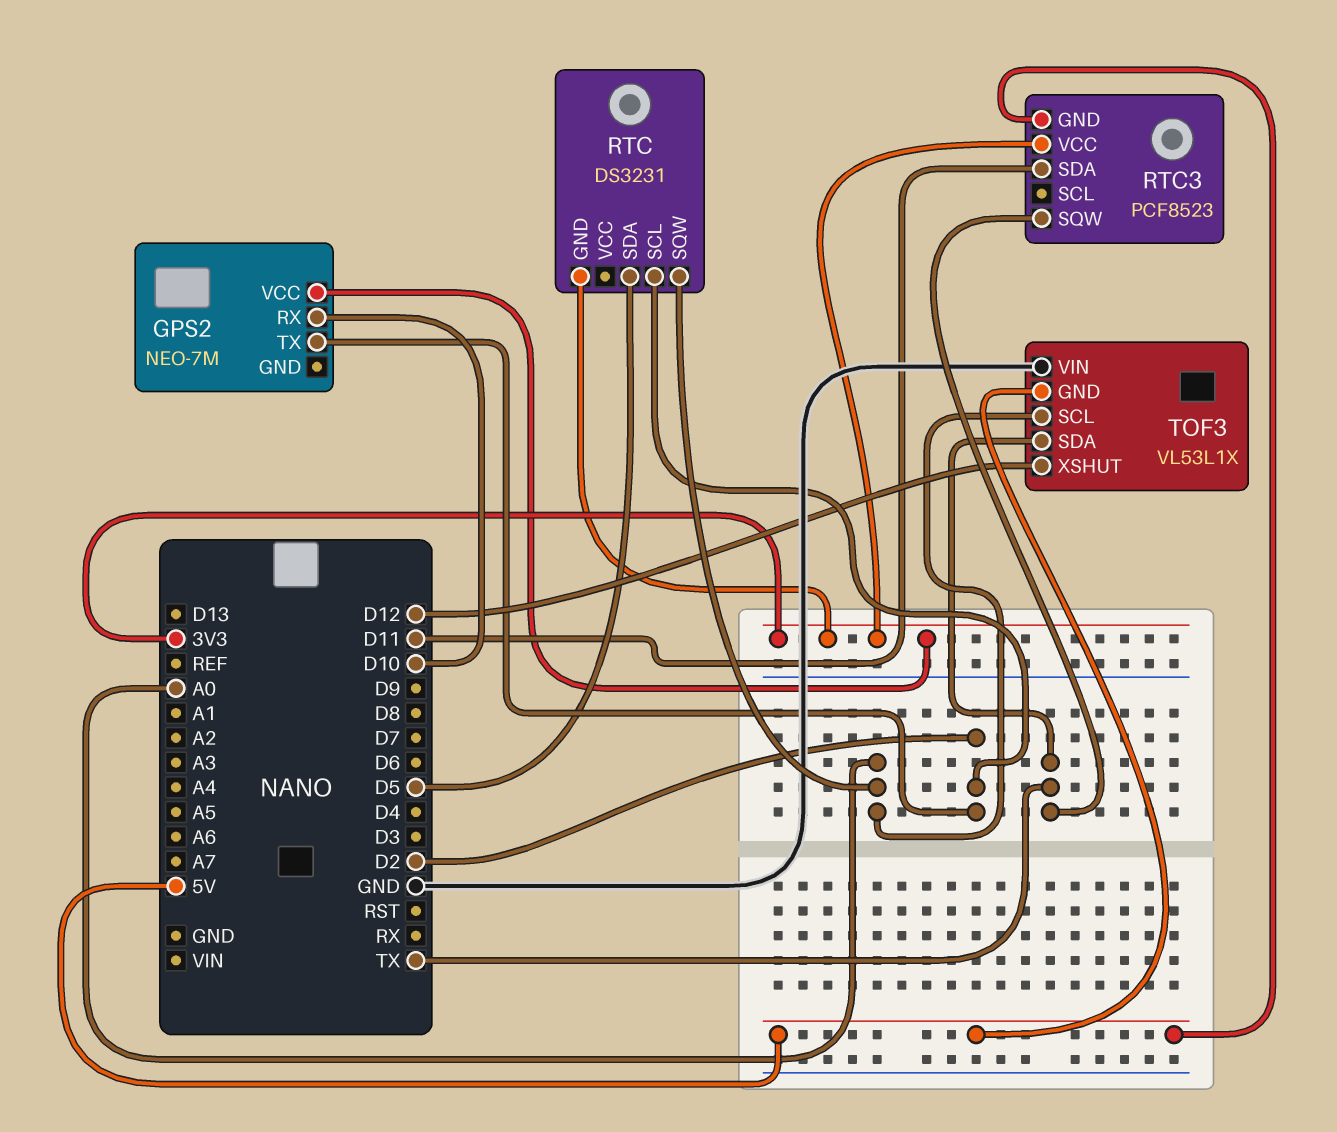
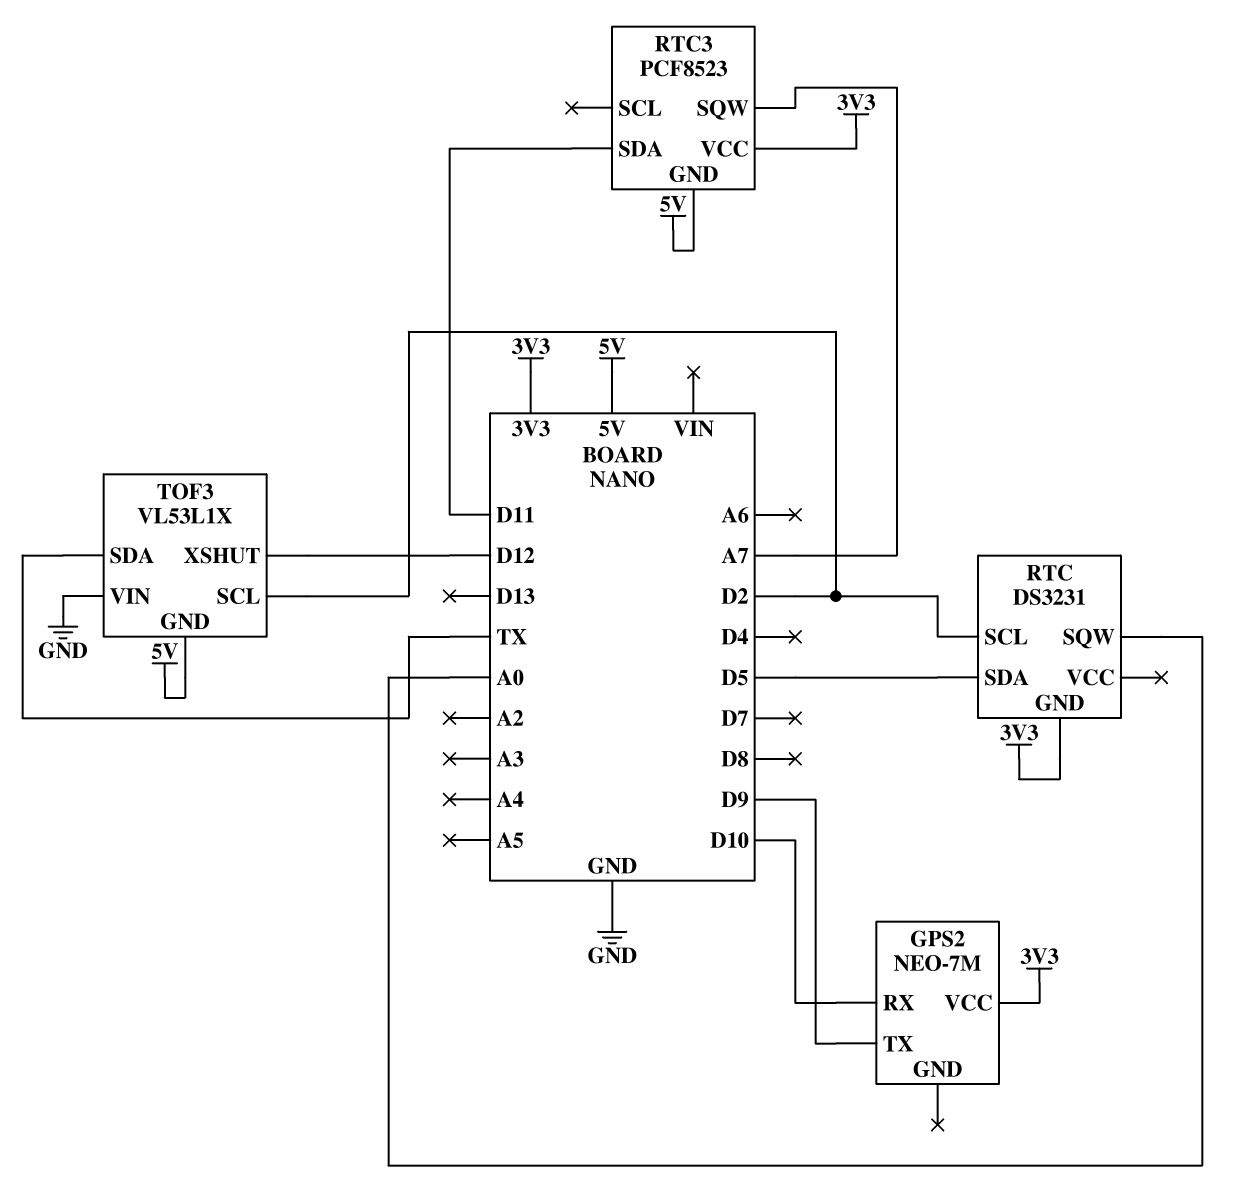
GPS2 pin TX: D2 -> D9
RTC3 pin SQW: TX -> A7
TOF3 pin SCL: A0 -> D2

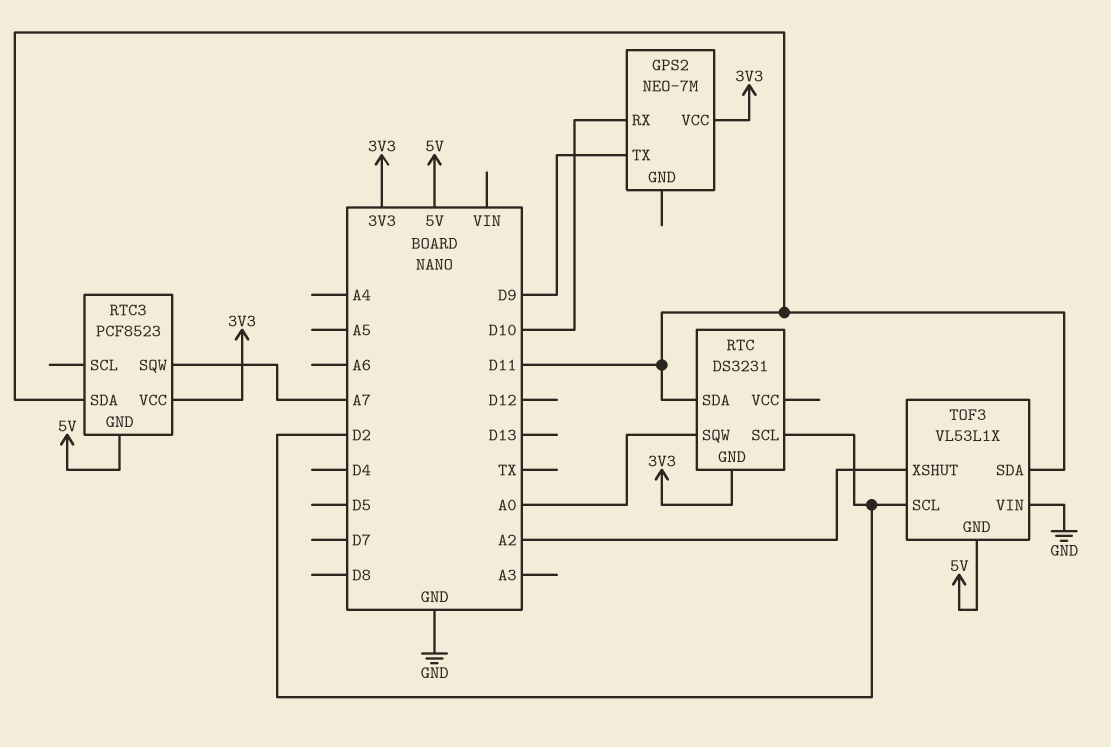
RTC pin SDA: D5 -> D11
TOF3 pin SDA: TX -> D11
TOF3 pin XSHUT: D12 -> A2

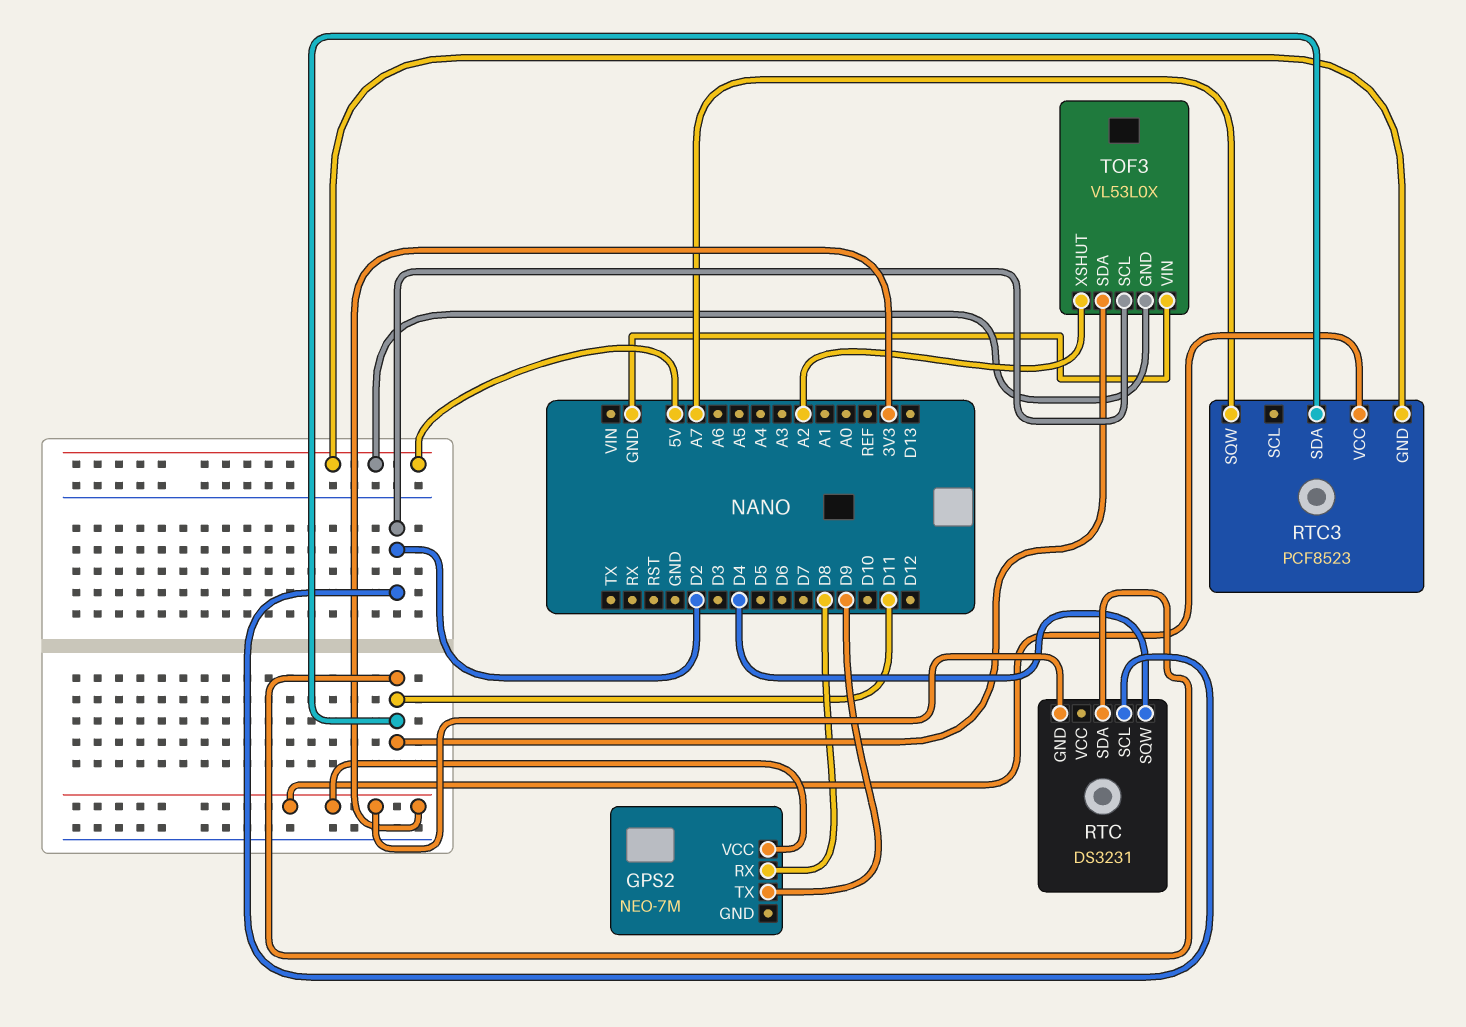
GPS2 pin RX: D10 -> D8
RTC pin SQW: A0 -> D4
TOF3: VL53L1X -> VL53L0X

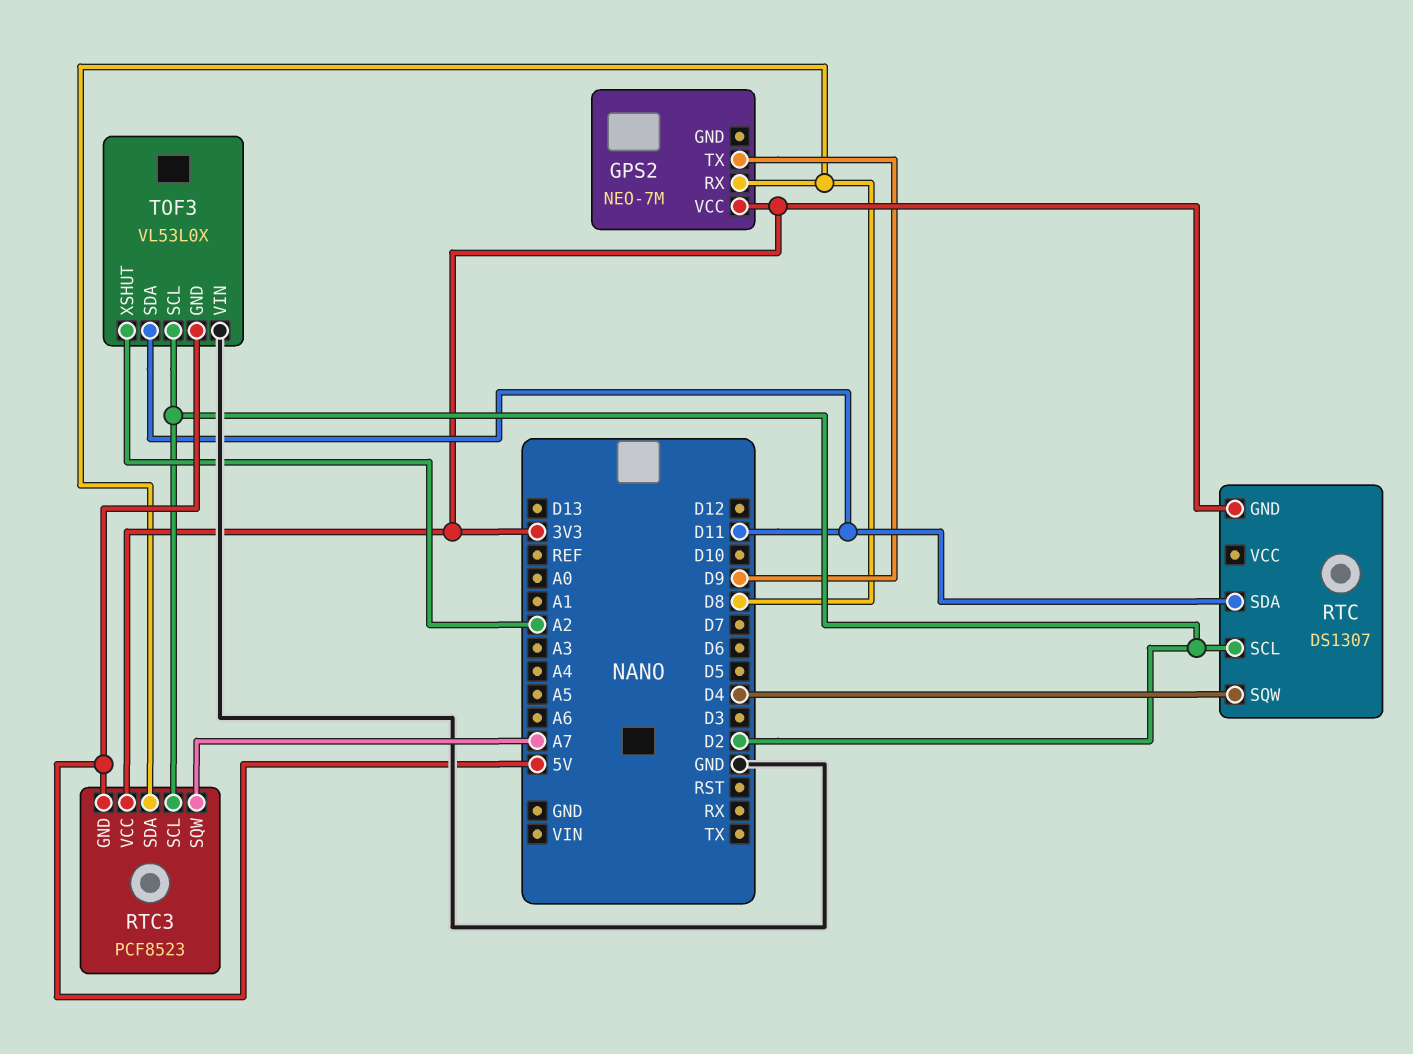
RTC: DS3231 -> DS1307
RTC3 pin SCL: none -> D2
RTC3 pin SDA: D11 -> D8

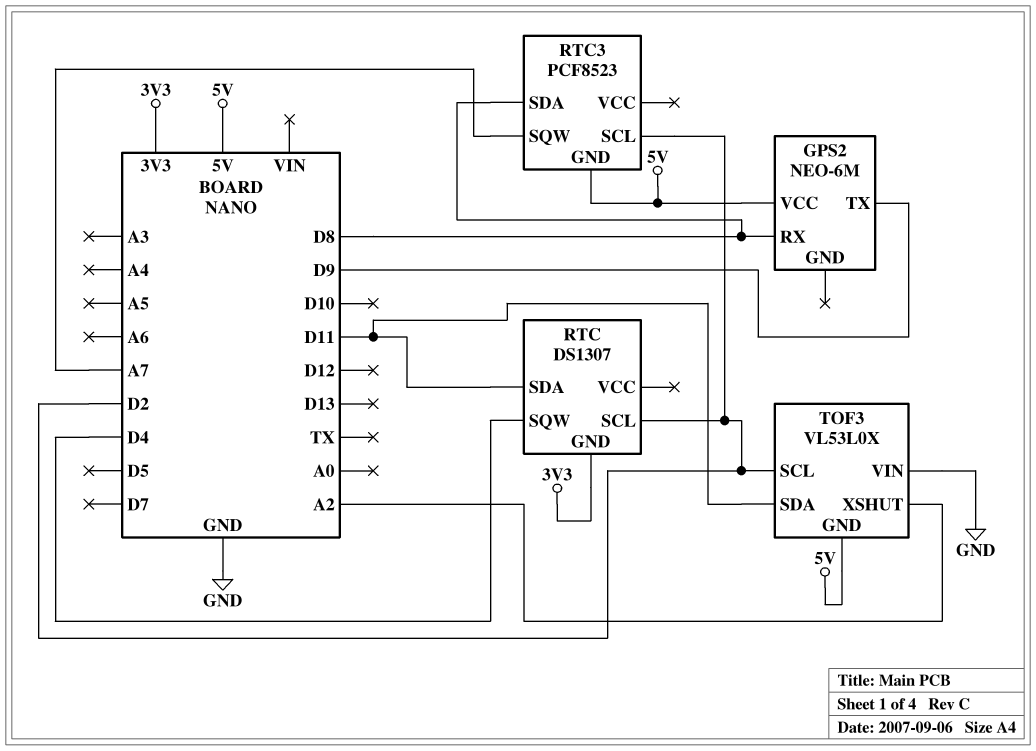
GPS2: NEO-7M -> NEO-6M
GPS2 pin VCC: 3V3 -> 5V
RTC3 pin VCC: 3V3 -> none

